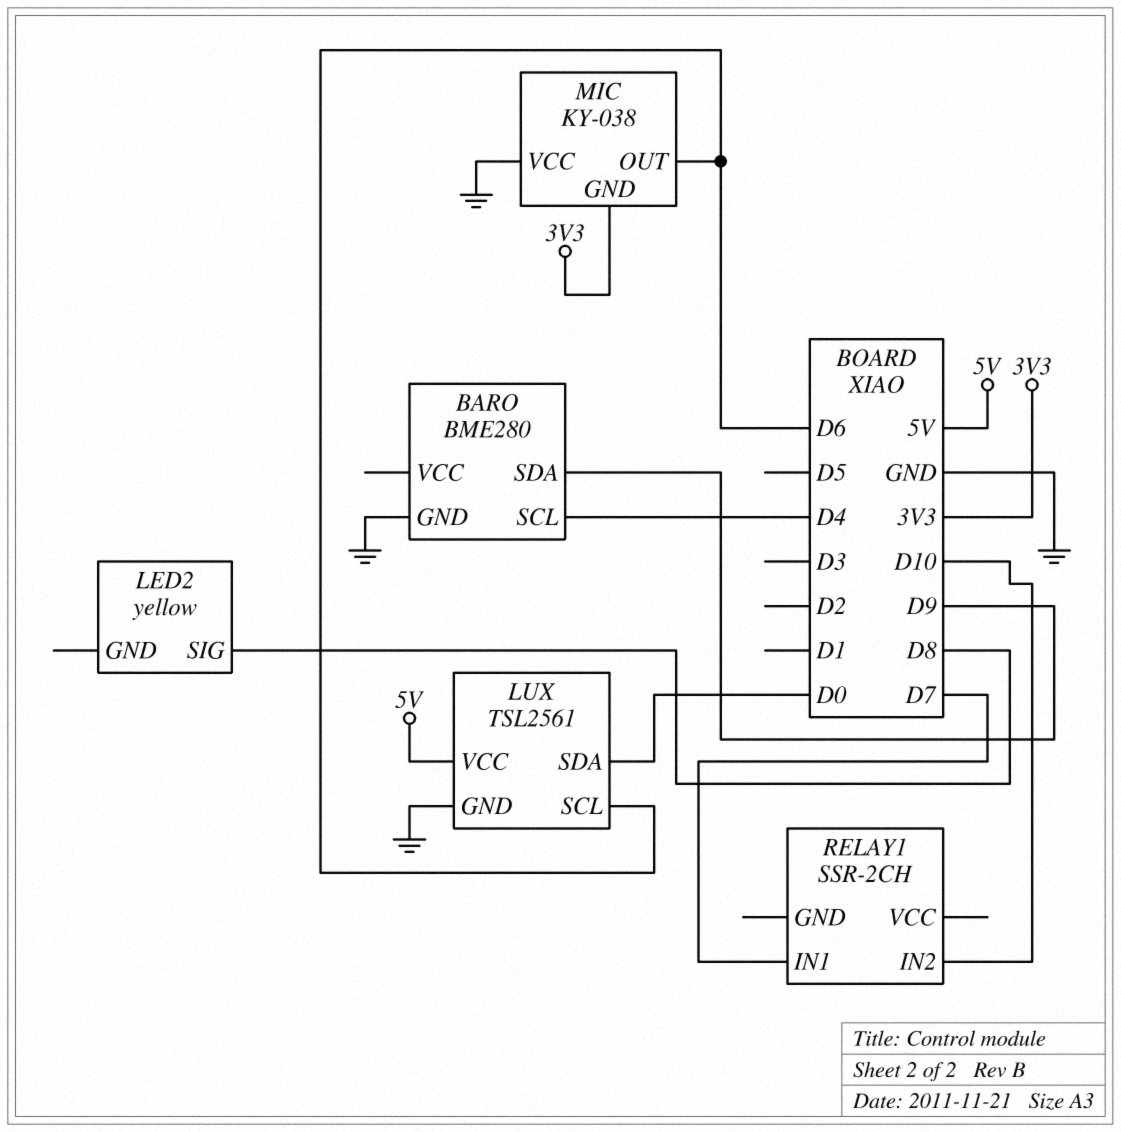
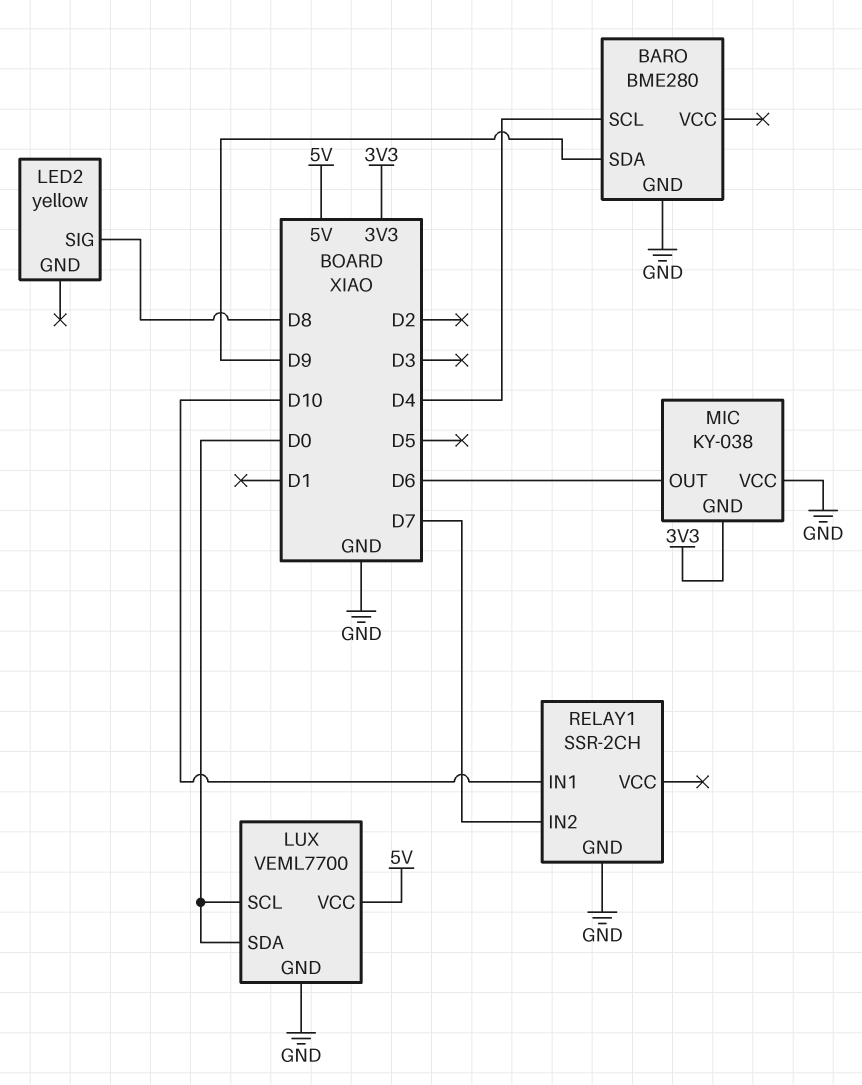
LUX: TSL2561 -> VEML7700
LUX pin SCL: D6 -> D0
RELAY1 pin GND: none -> GND
RELAY1 pin IN1: D7 -> D10
RELAY1 pin IN2: D10 -> D7

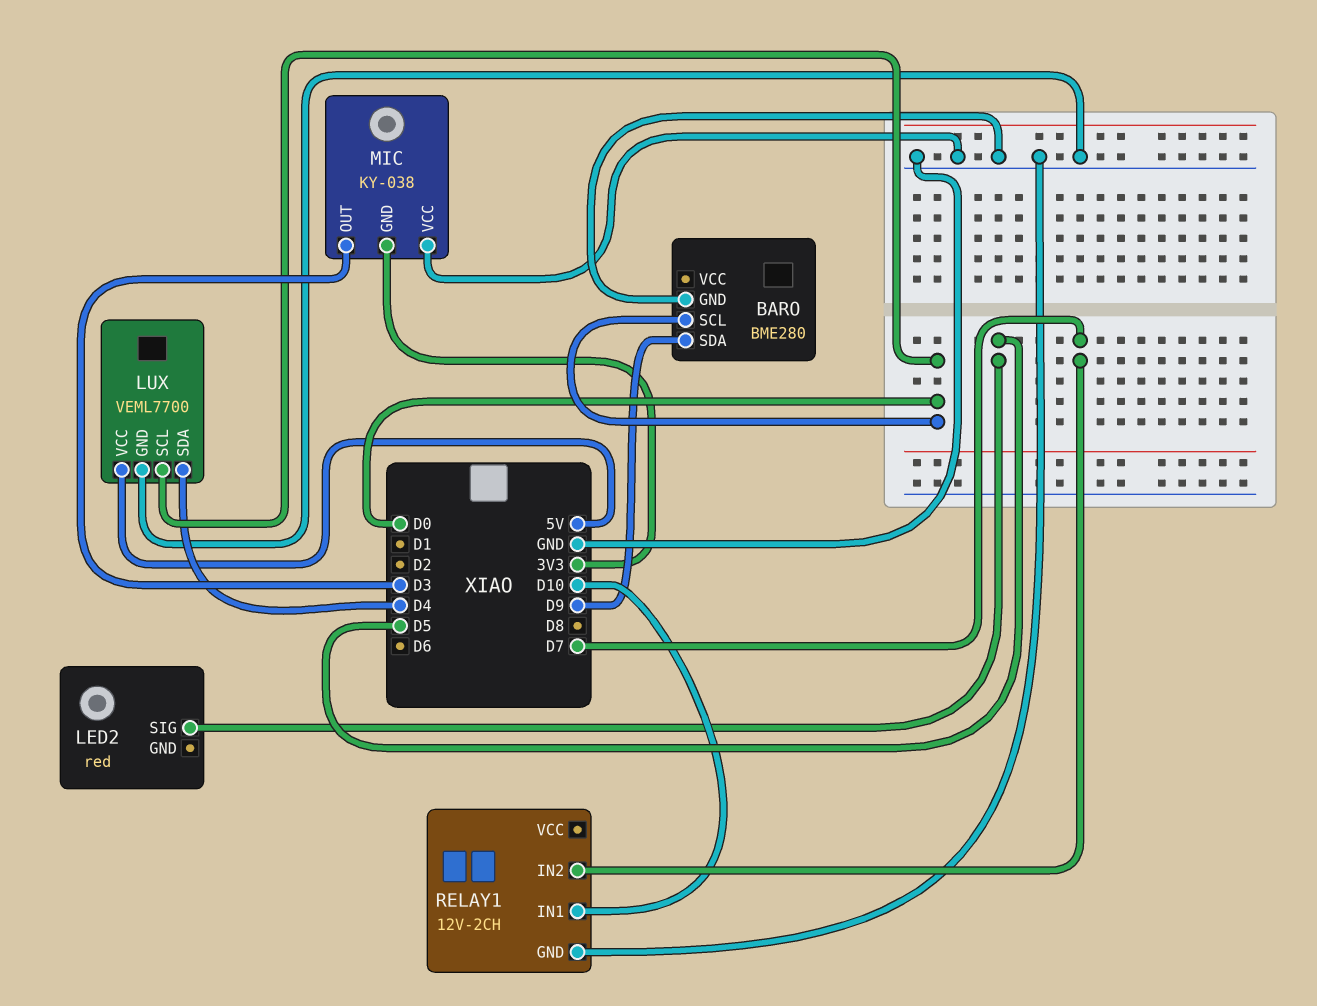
BARO pin SCL: D4 -> D0
LED2: yellow -> red
LED2 pin SIG: D8 -> D5
LUX pin SDA: D0 -> D4
MIC pin OUT: D6 -> D3
RELAY1: SSR-2CH -> 12V-2CH

